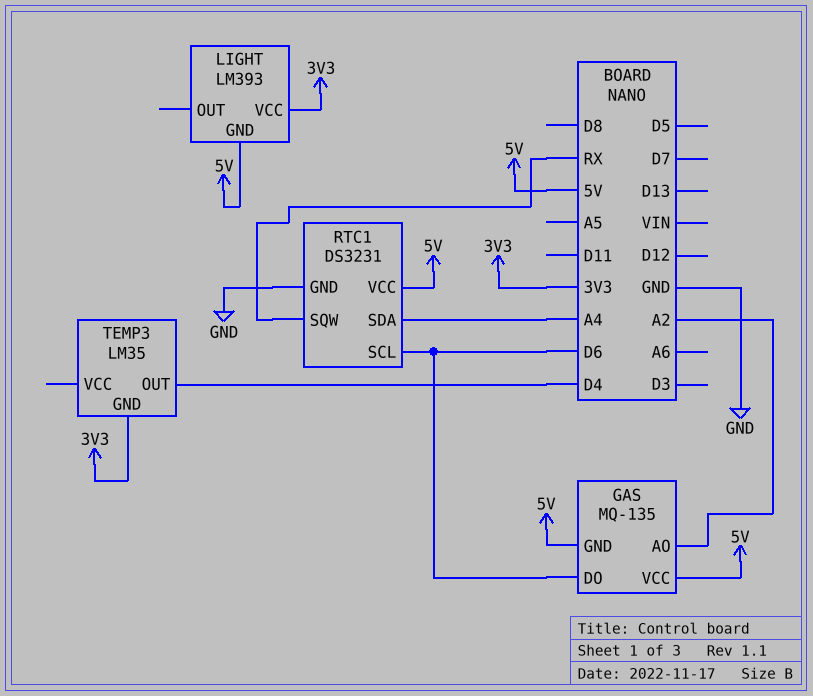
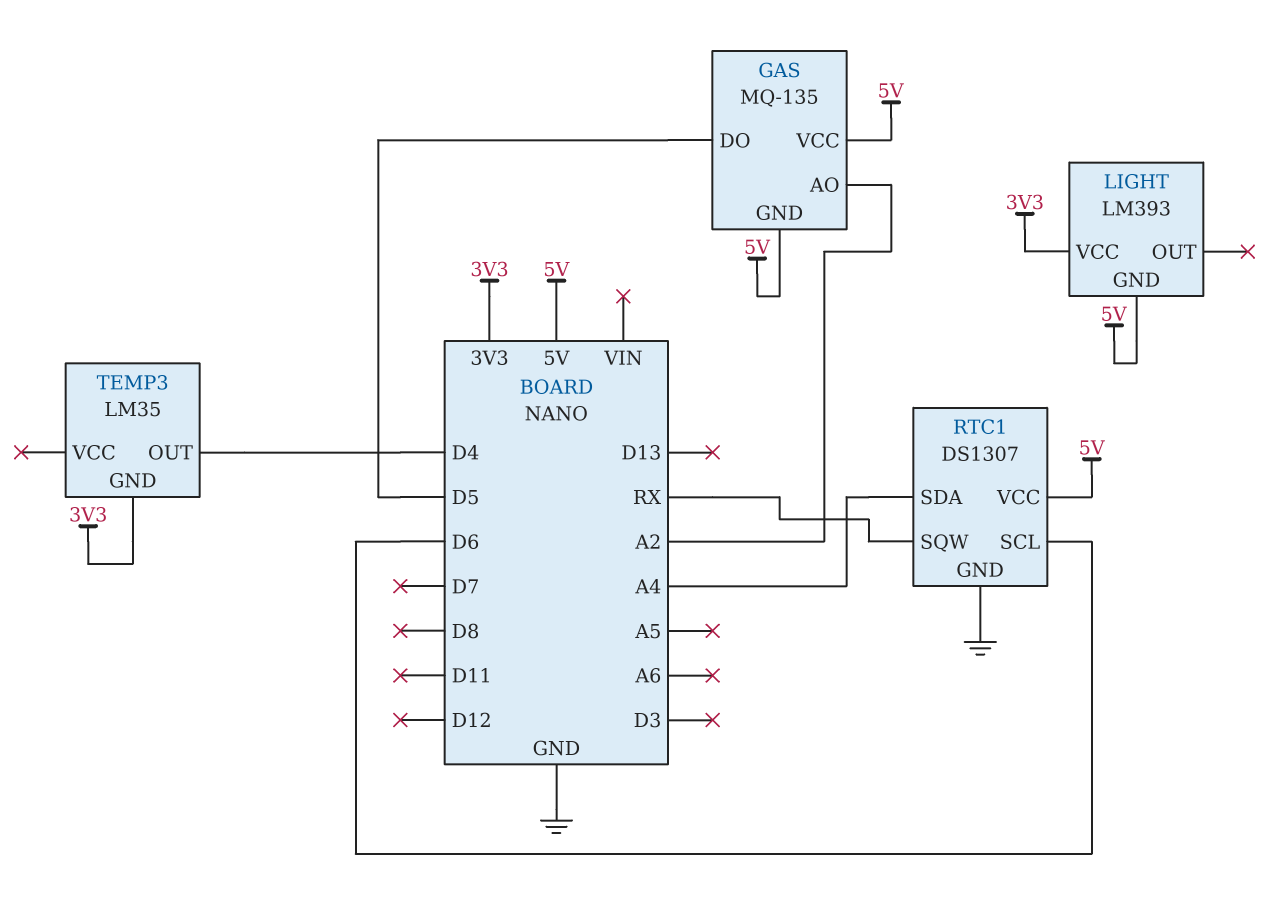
GAS pin DO: D6 -> D5
RTC1: DS3231 -> DS1307

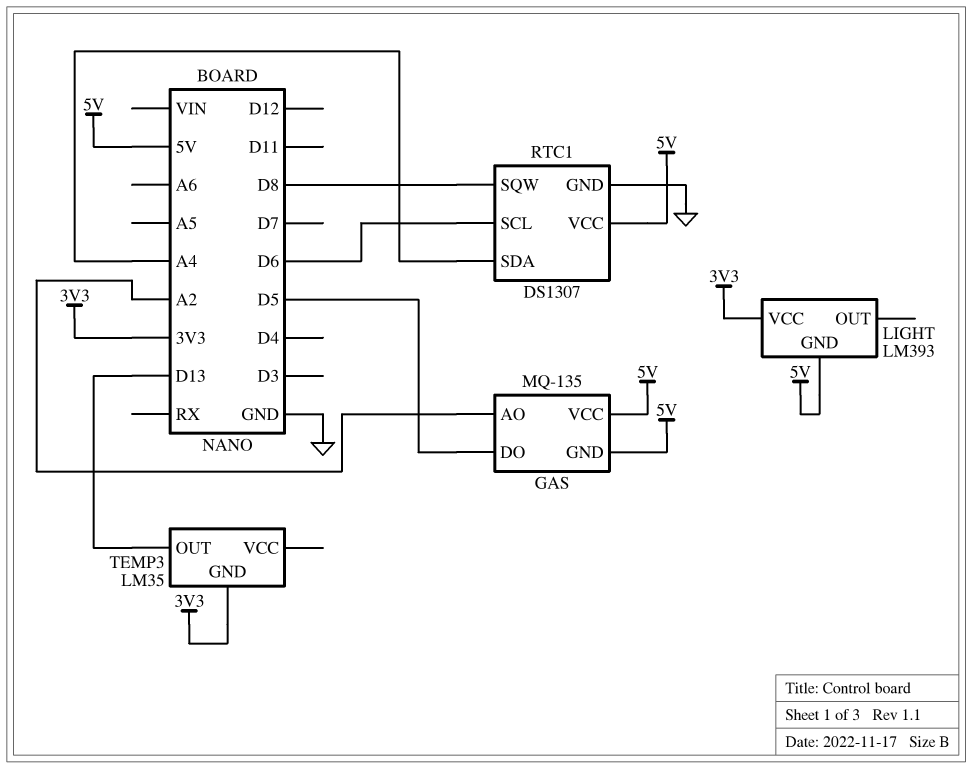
RTC1 pin SQW: RX -> D8
TEMP3 pin OUT: D4 -> D13

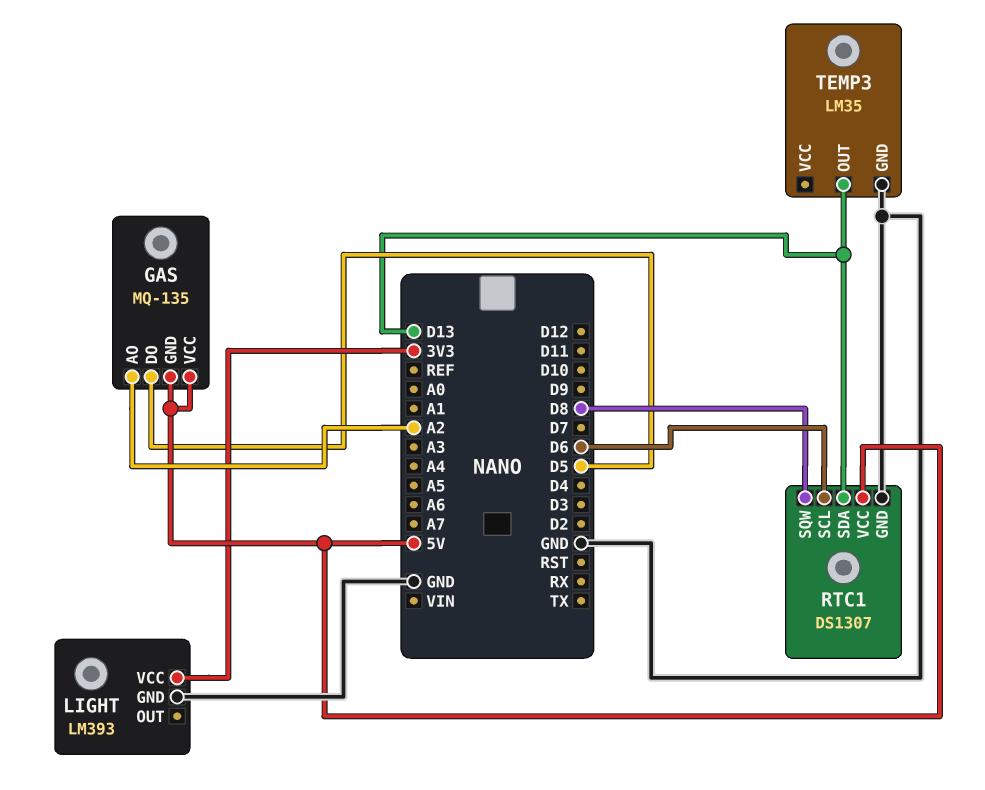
LIGHT pin GND: 5V -> GND
RTC1 pin SDA: A4 -> D13
TEMP3 pin GND: 3V3 -> GND

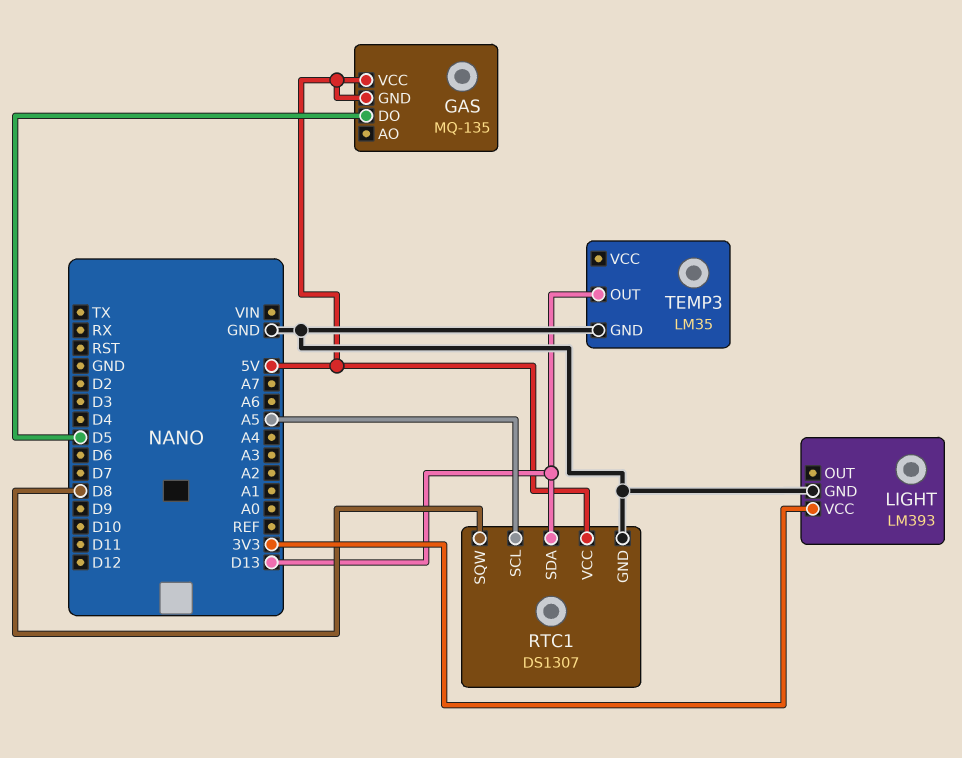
GAS pin AO: A2 -> none
RTC1 pin SCL: D6 -> A5

